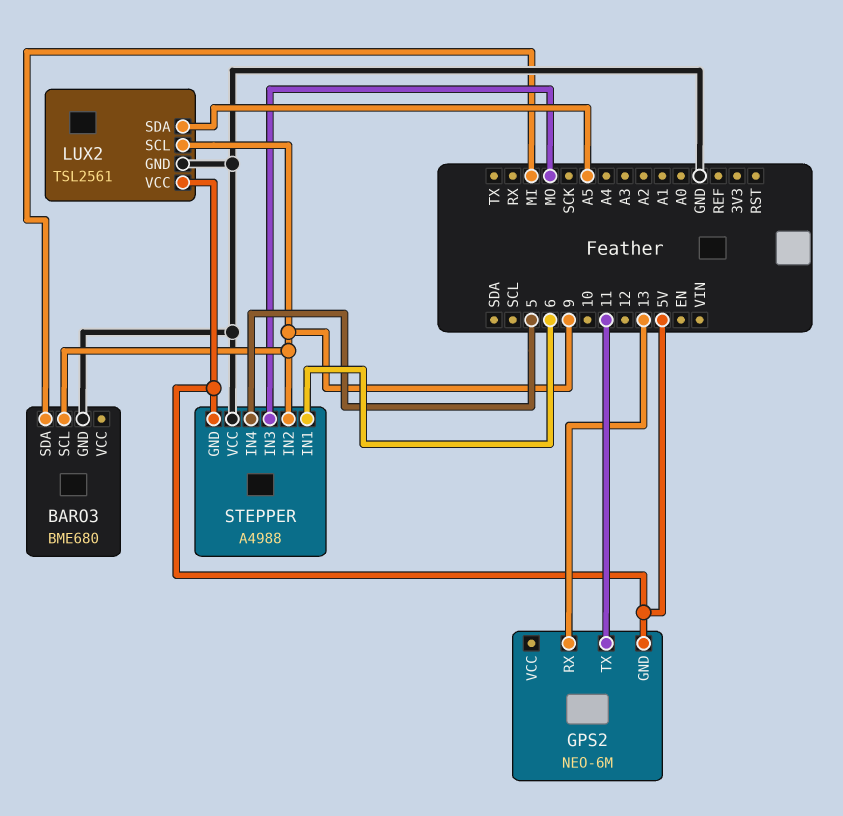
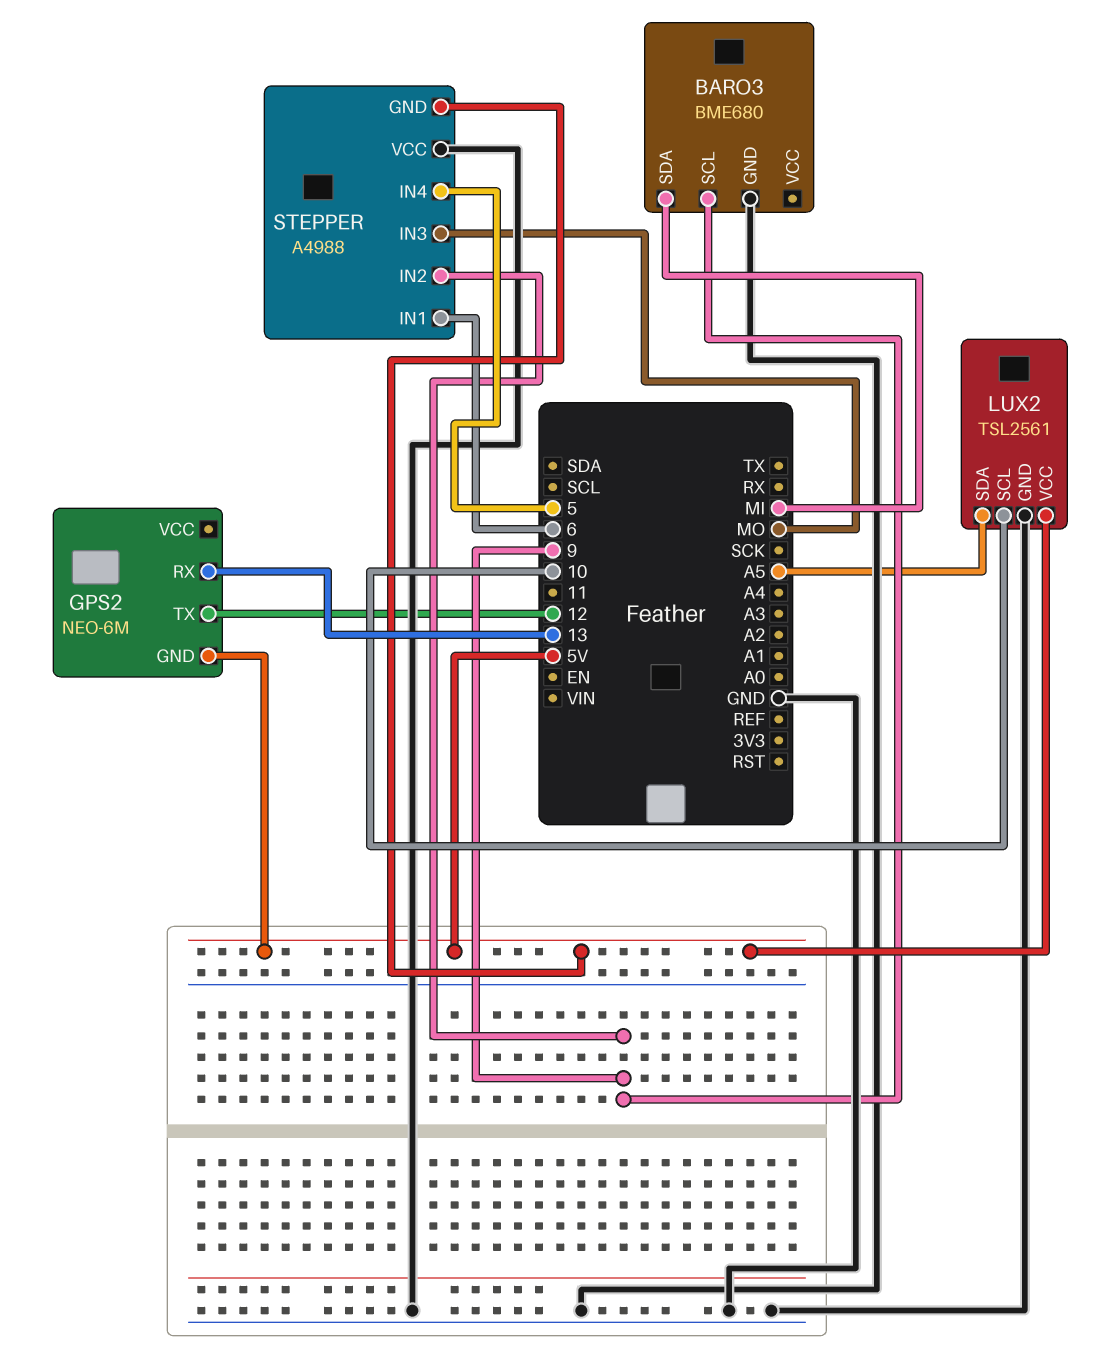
GPS2 pin TX: 11 -> 12
LUX2 pin SCL: 9 -> 10

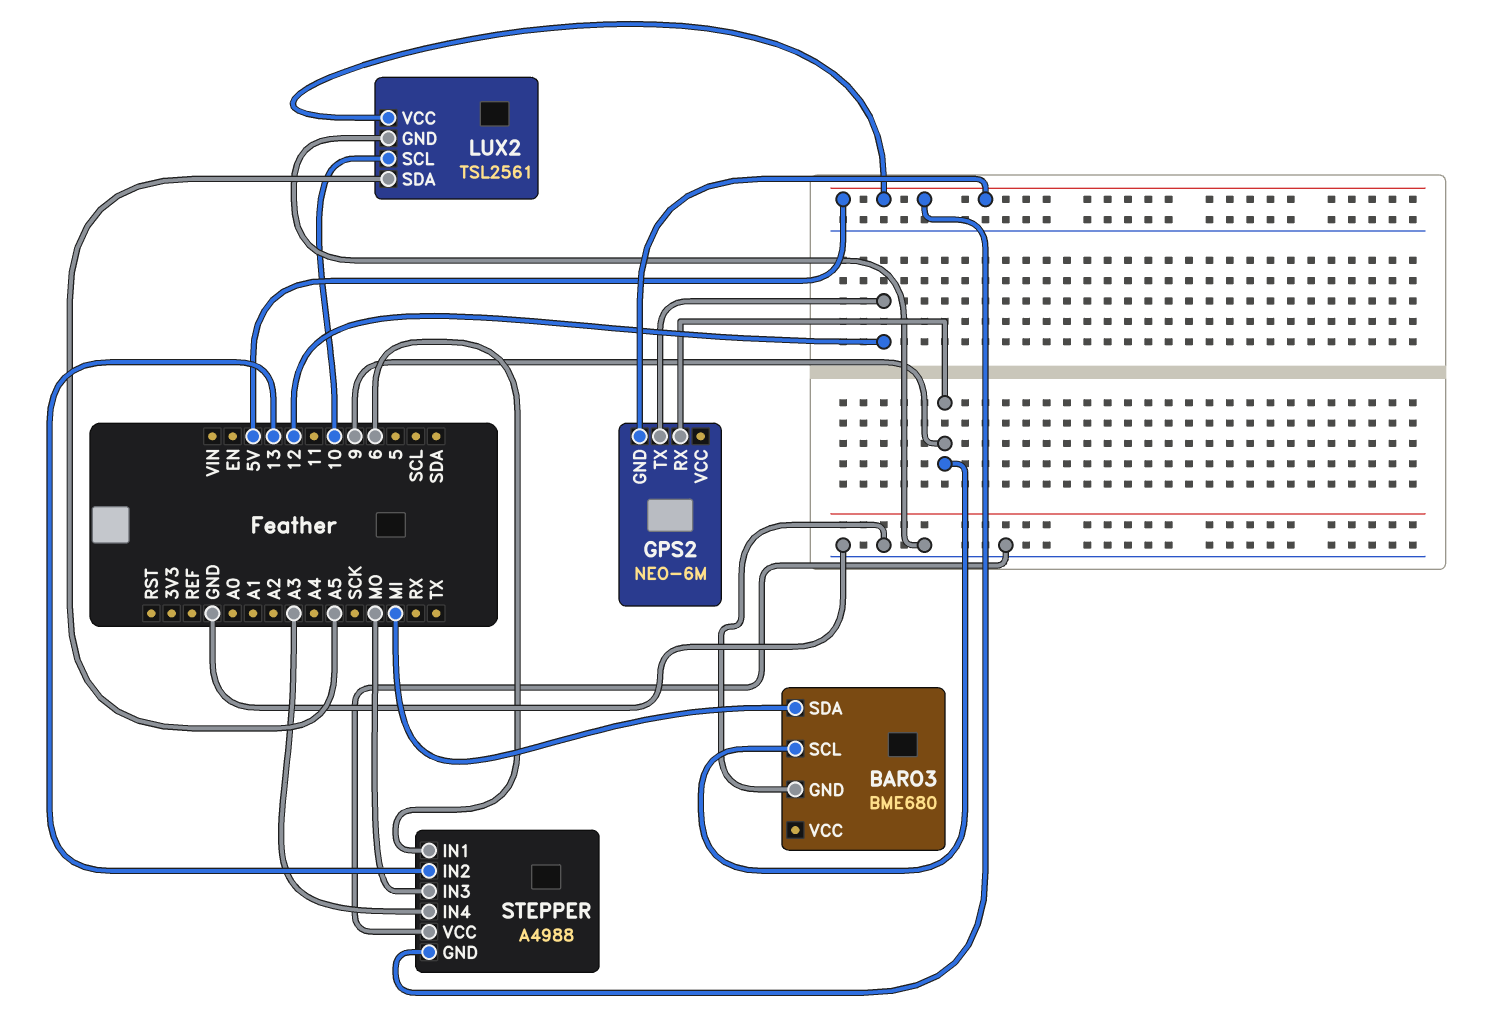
GPS2 pin RX: 13 -> 9
STEPPER pin IN2: 9 -> 13
STEPPER pin IN4: 5 -> A3

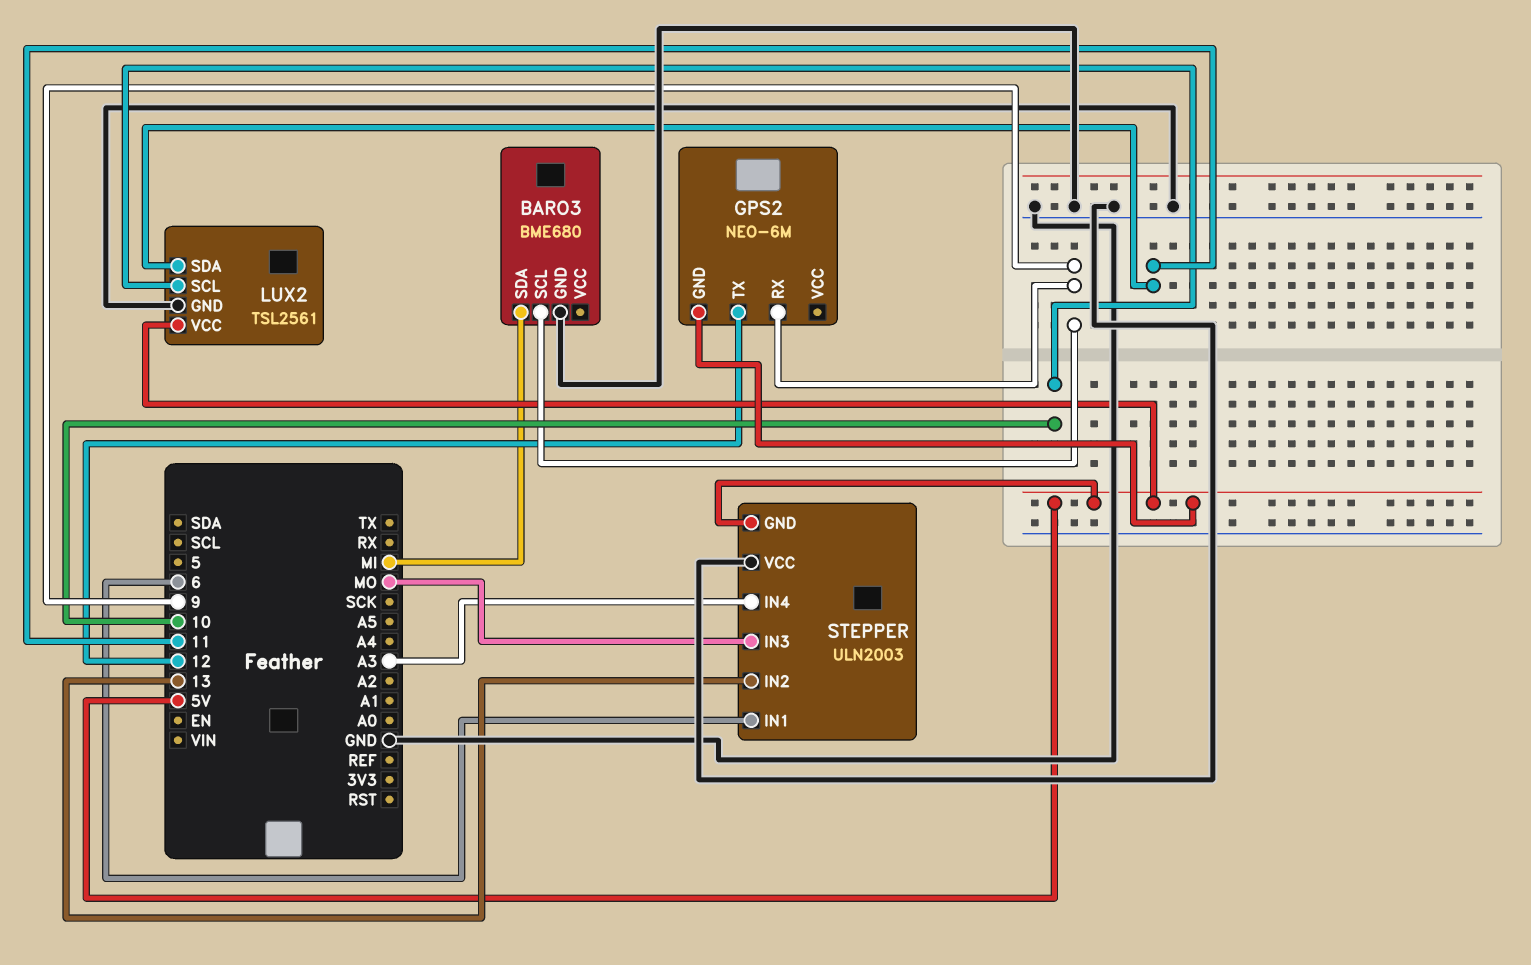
LUX2 pin SDA: A5 -> 11
STEPPER: A4988 -> ULN2003

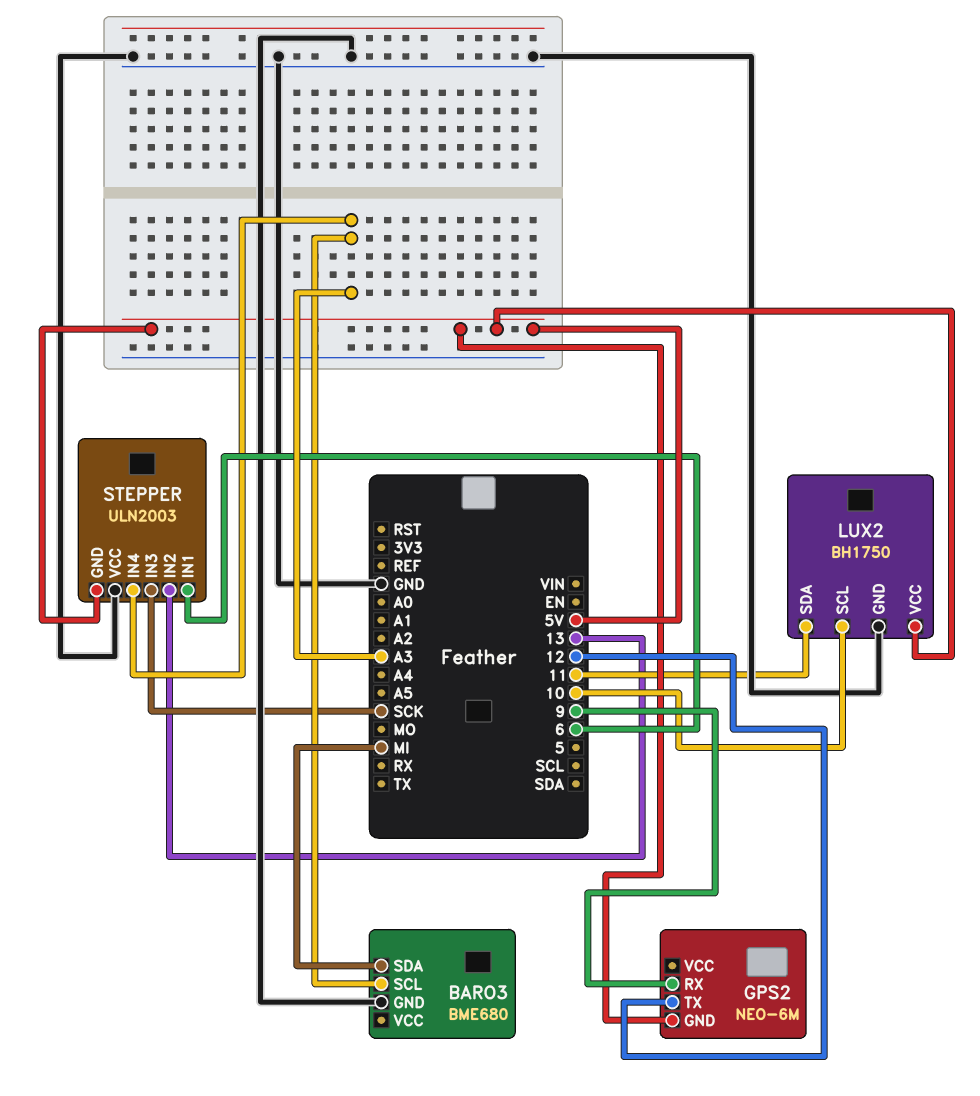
BARO3 pin SCL: 9 -> A3
LUX2: TSL2561 -> BH1750
STEPPER pin IN3: MO -> SCK

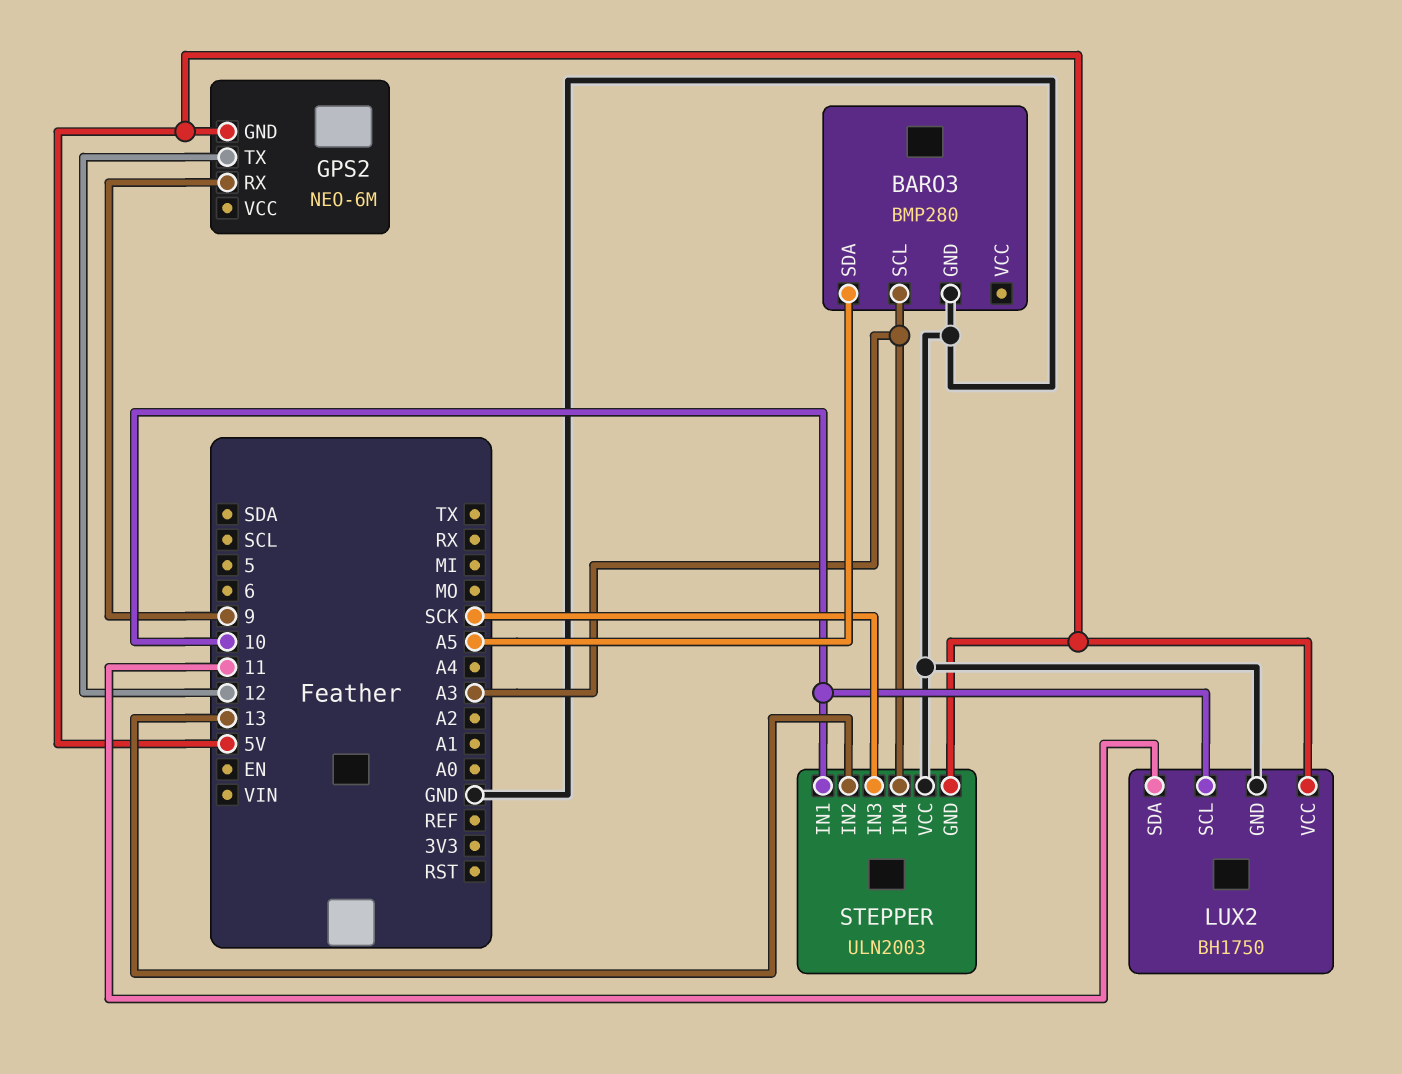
BARO3: BME680 -> BMP280
BARO3 pin SDA: MI -> A5
STEPPER pin IN1: 6 -> 10

